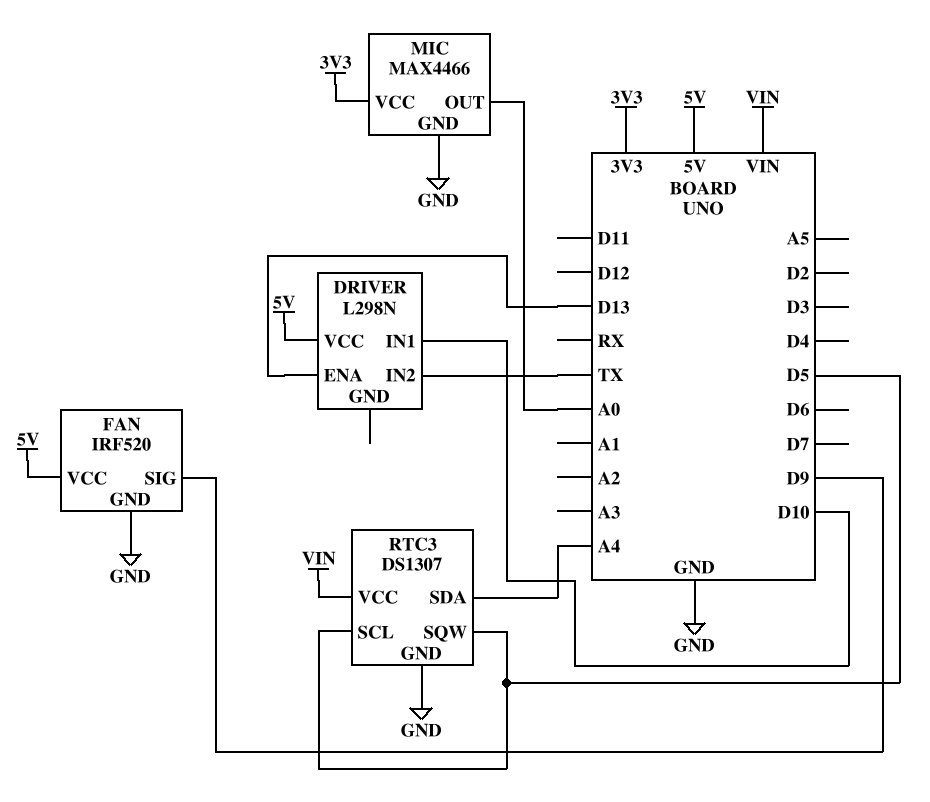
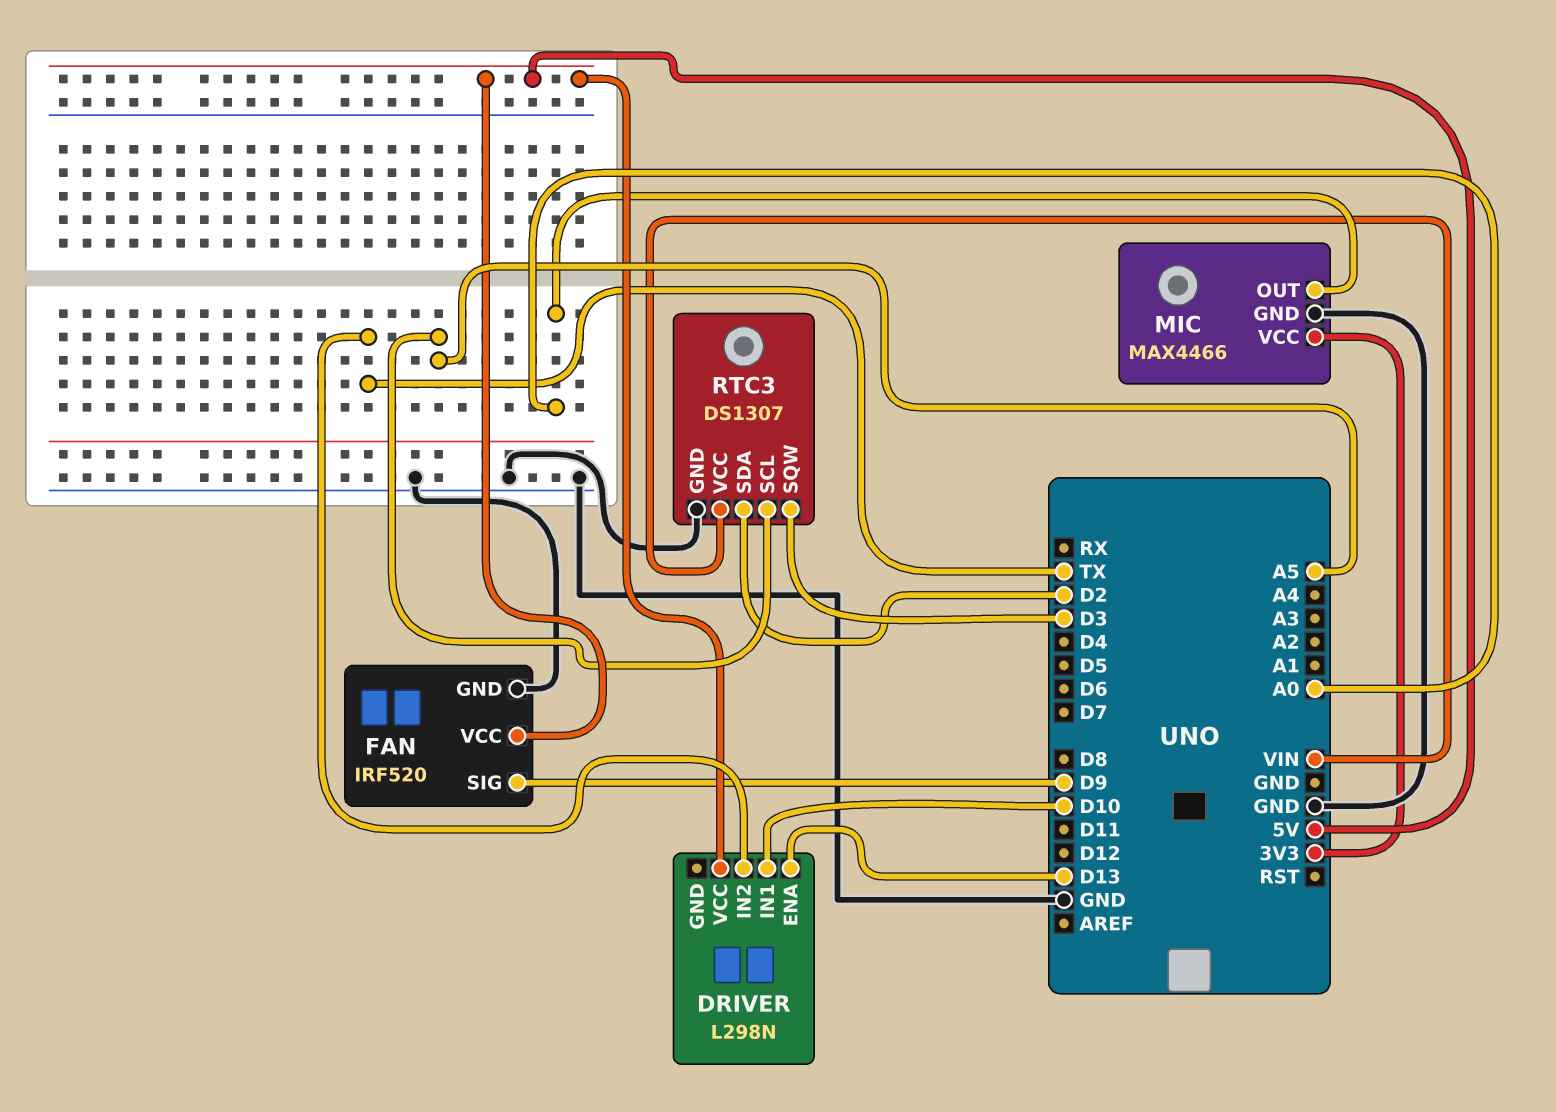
RTC3 pin SCL: D5 -> A5
RTC3 pin SDA: A4 -> D2
RTC3 pin SQW: D5 -> D3

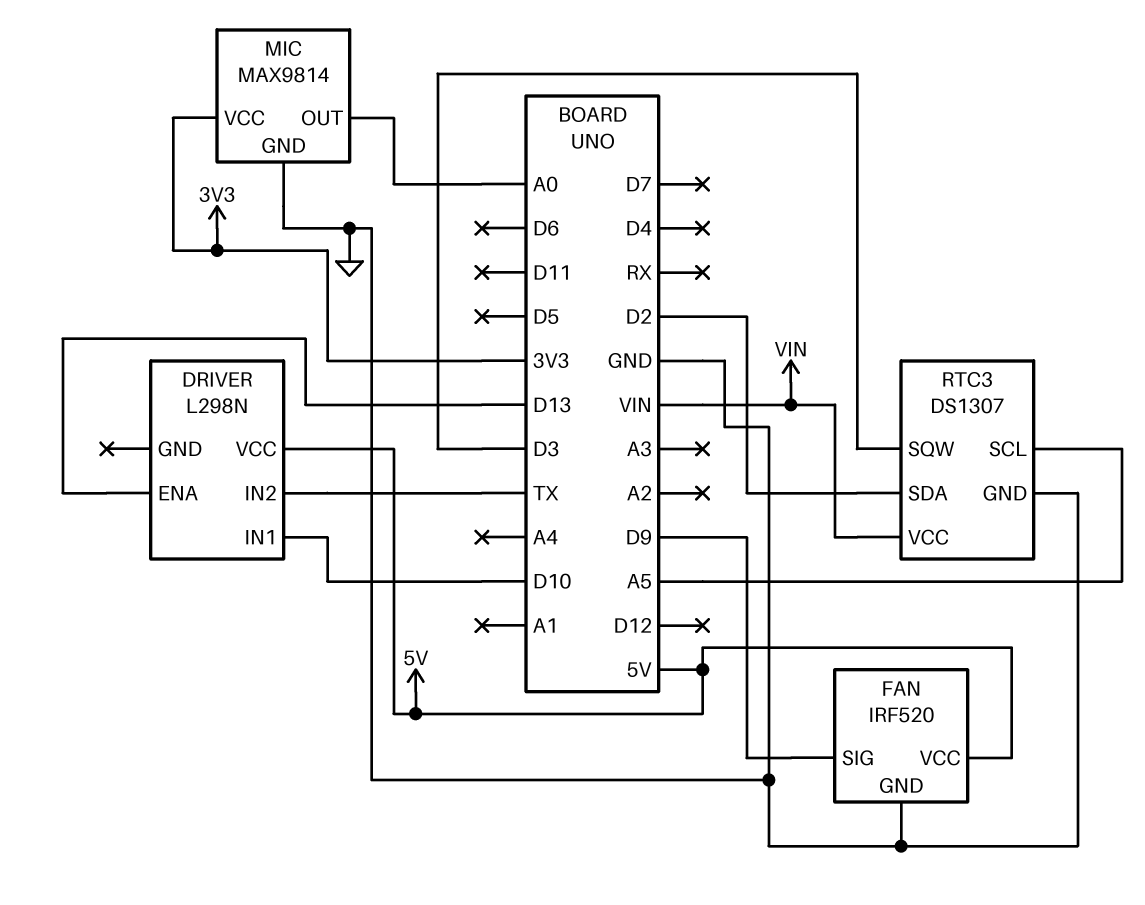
MIC: MAX4466 -> MAX9814

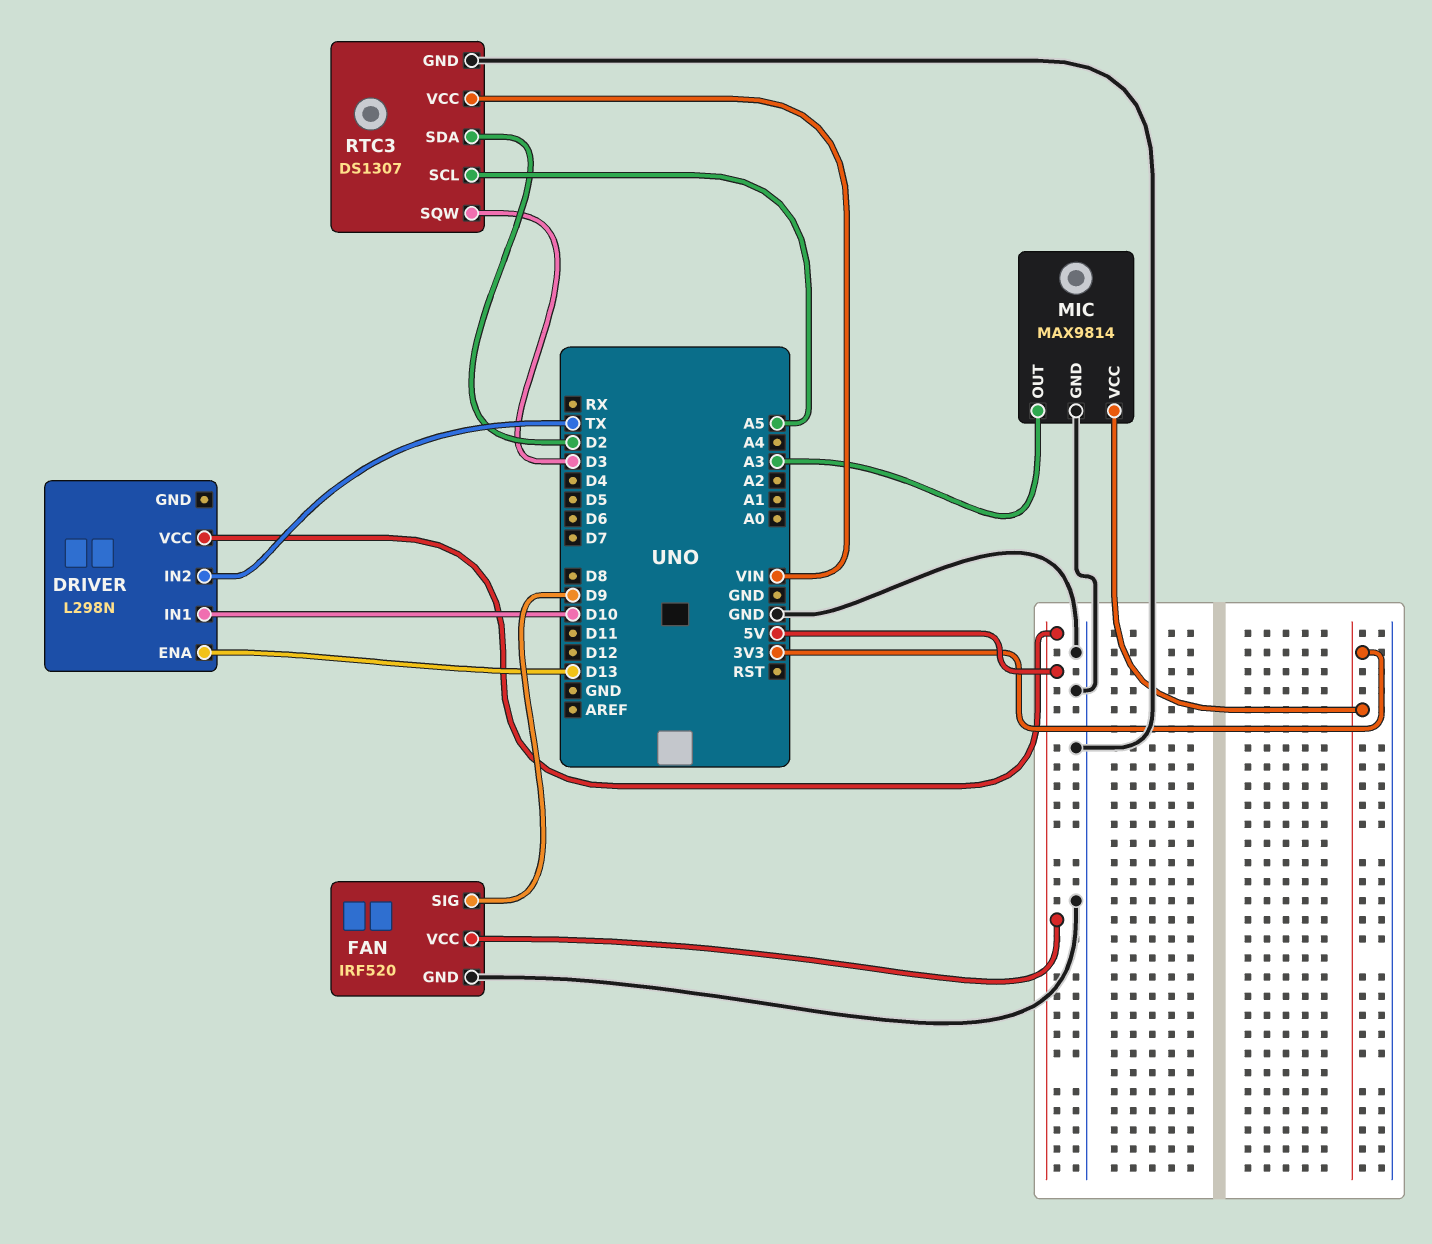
MIC pin OUT: A0 -> A3

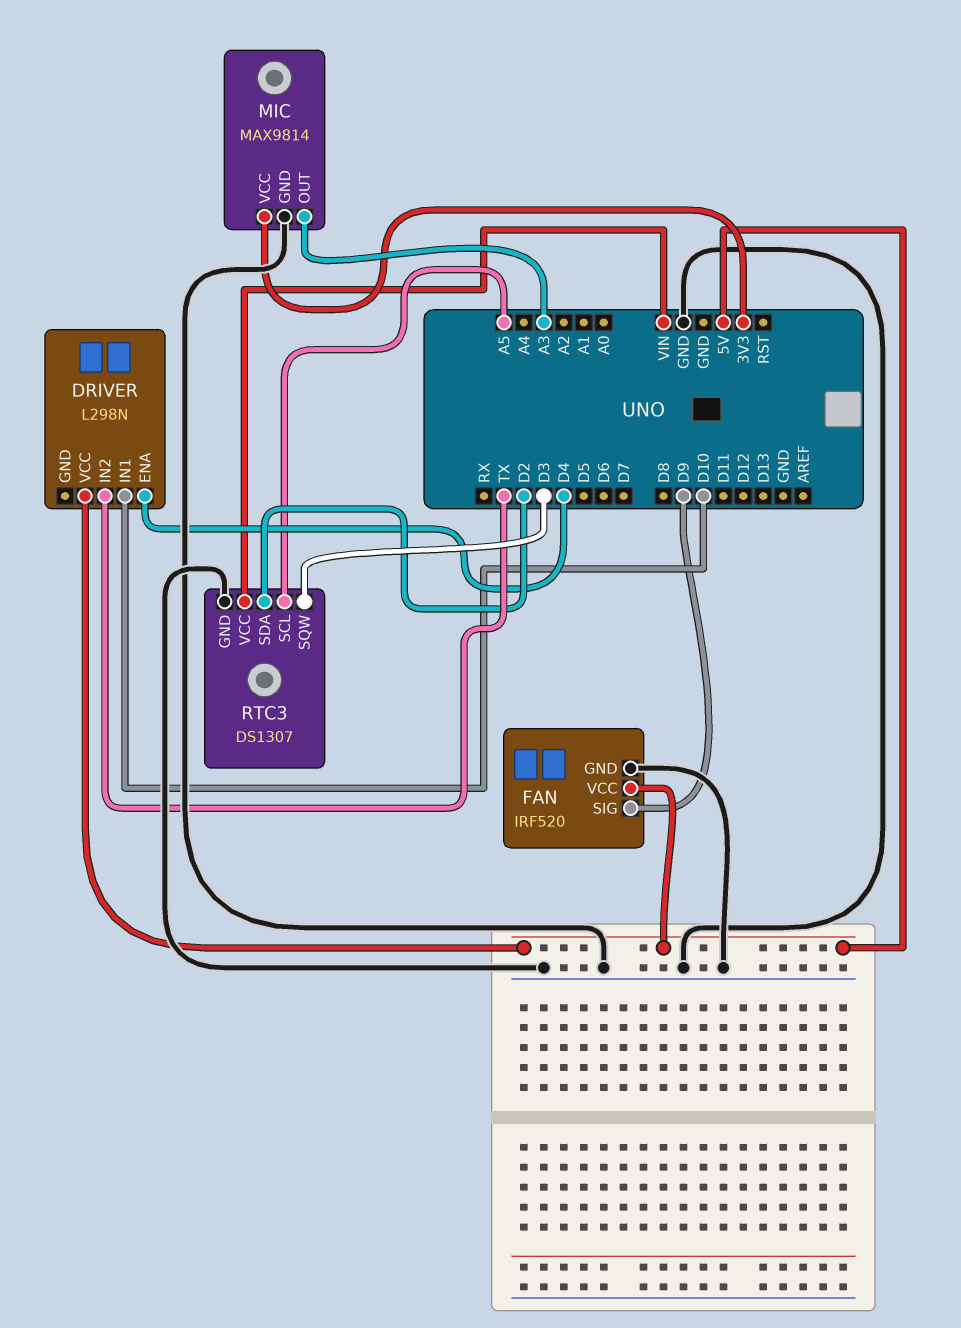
DRIVER pin ENA: D13 -> D4

